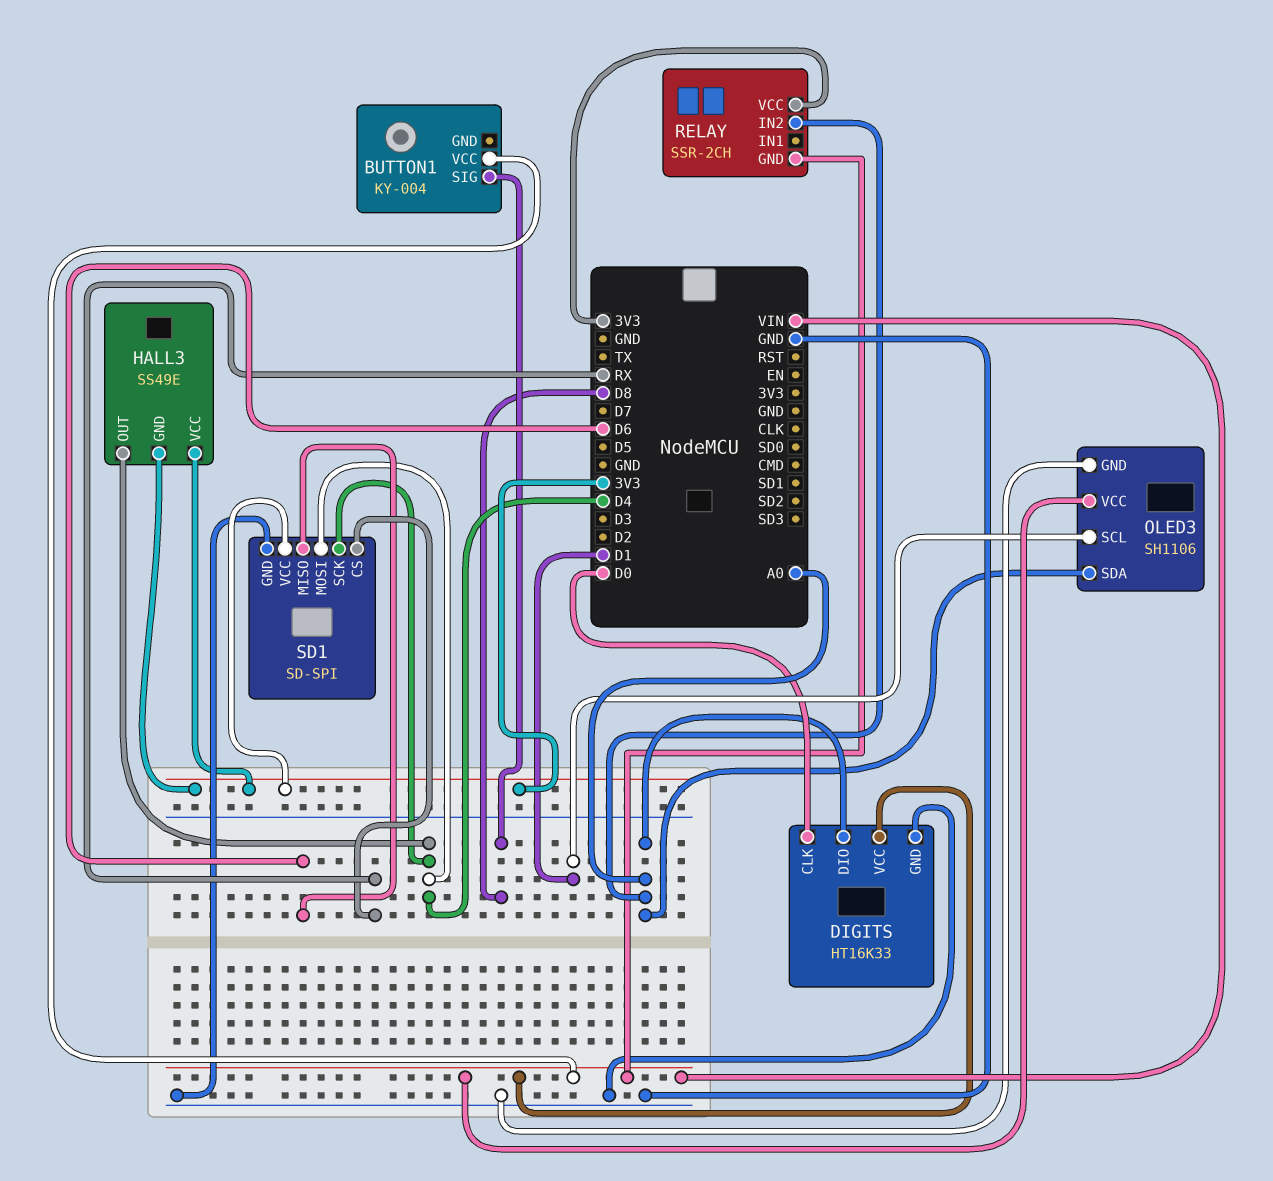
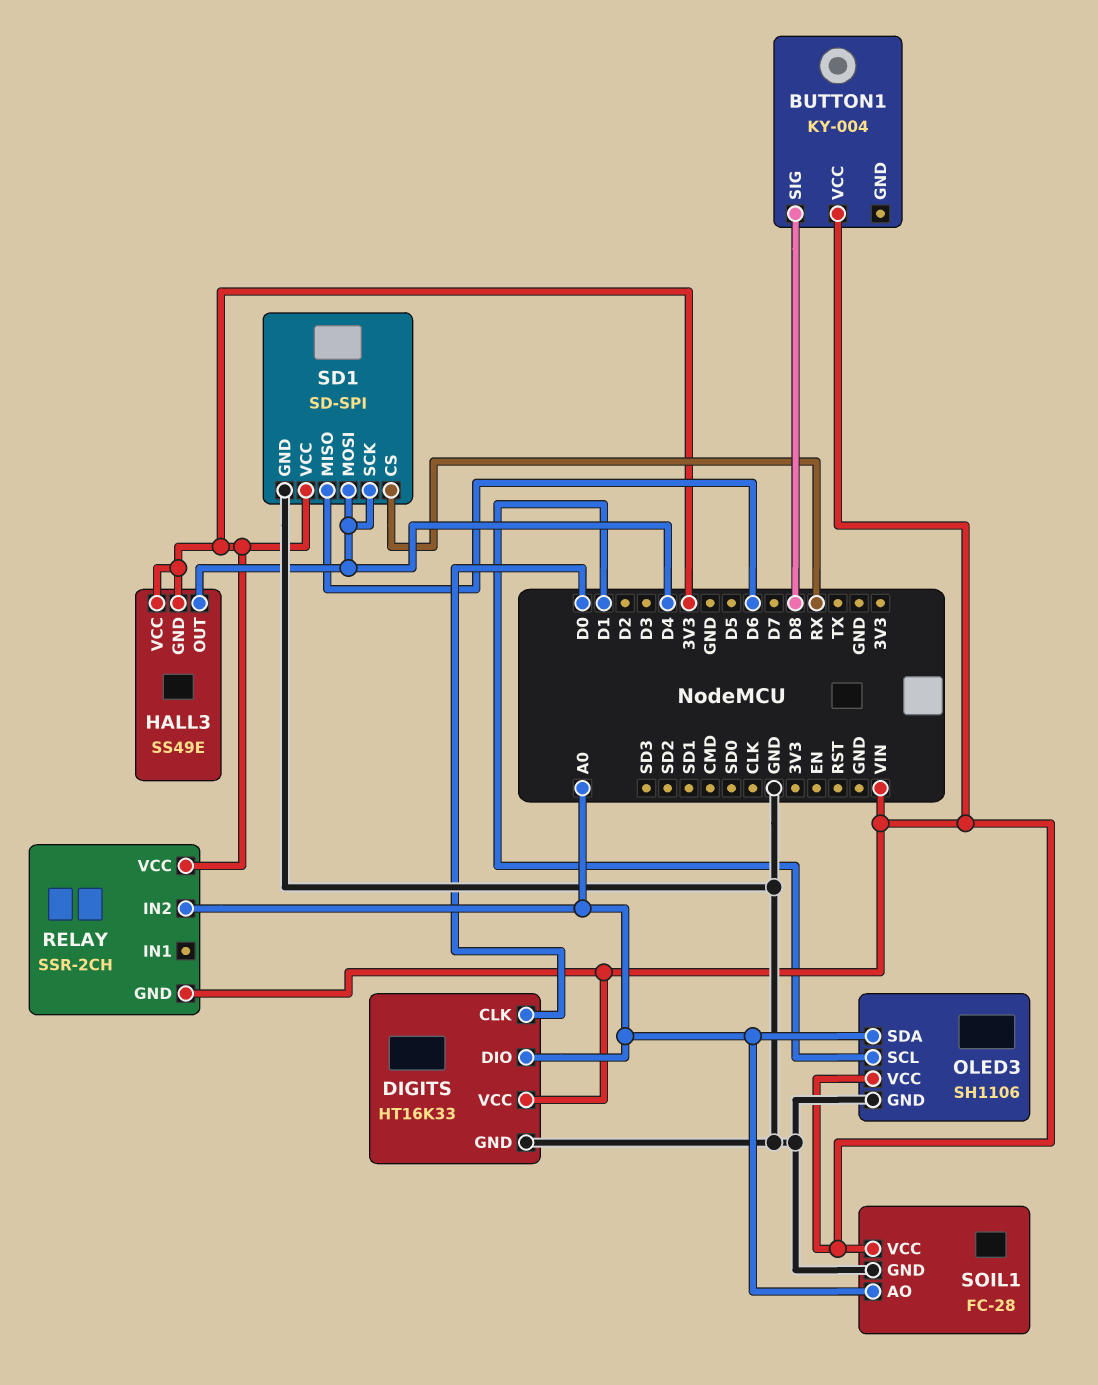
SOIL1: none -> FC-28
SOIL1 pin AO: none -> A0
SOIL1 pin GND: none -> GND
SOIL1 pin VCC: none -> VIN

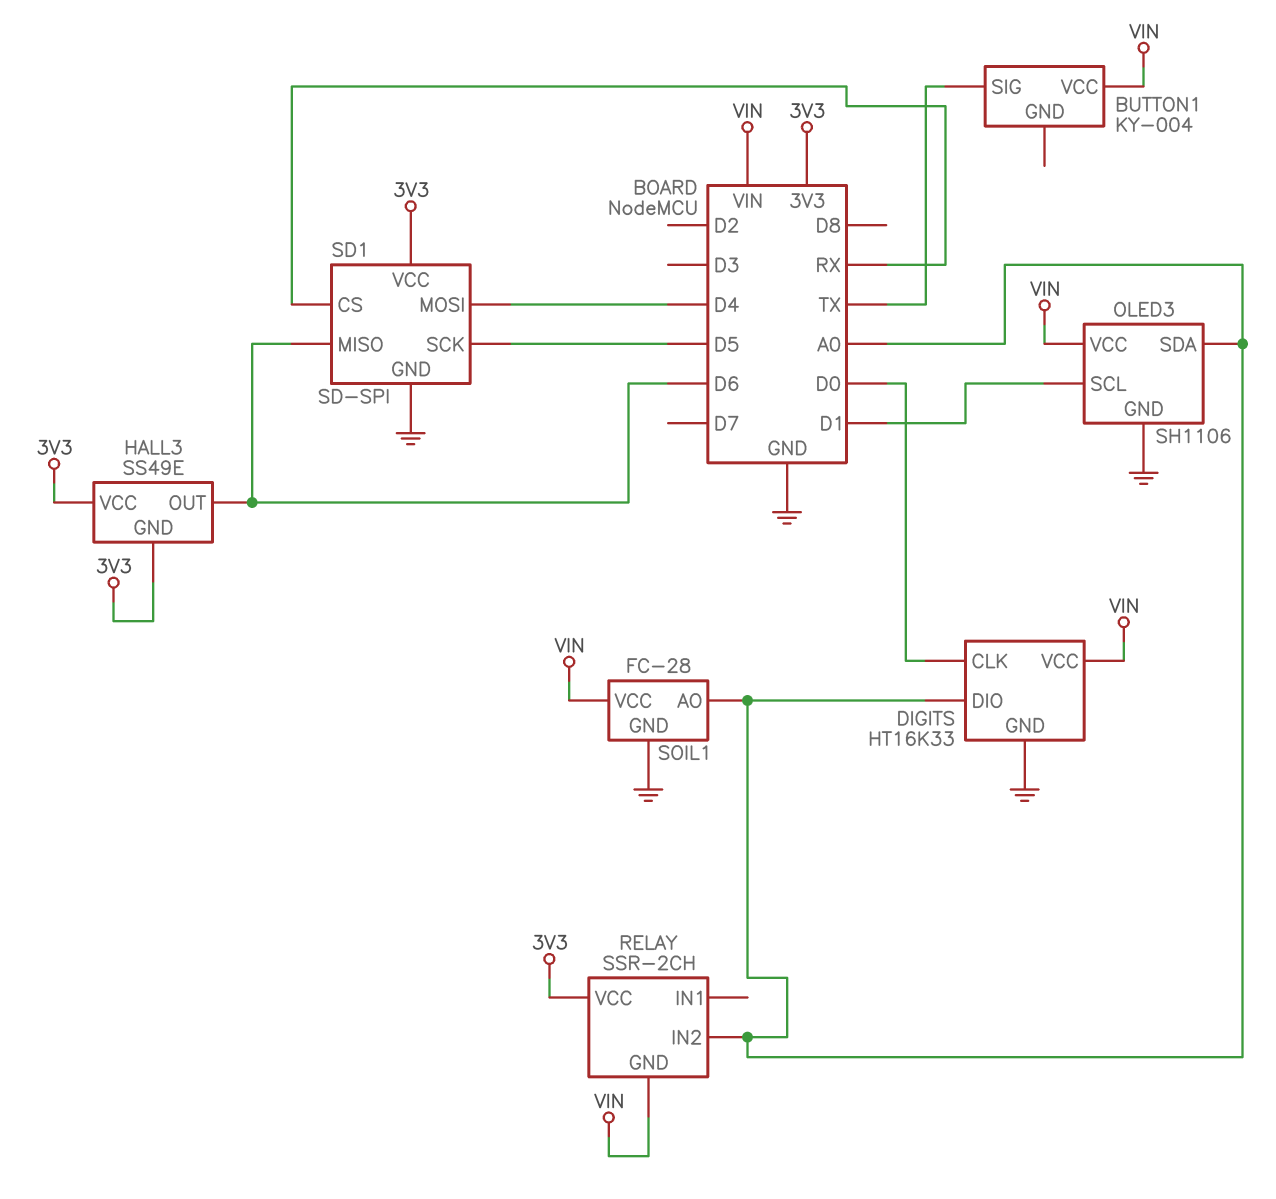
BUTTON1 pin SIG: D8 -> TX
HALL3 pin OUT: D4 -> D6
SD1 pin SCK: D4 -> D5

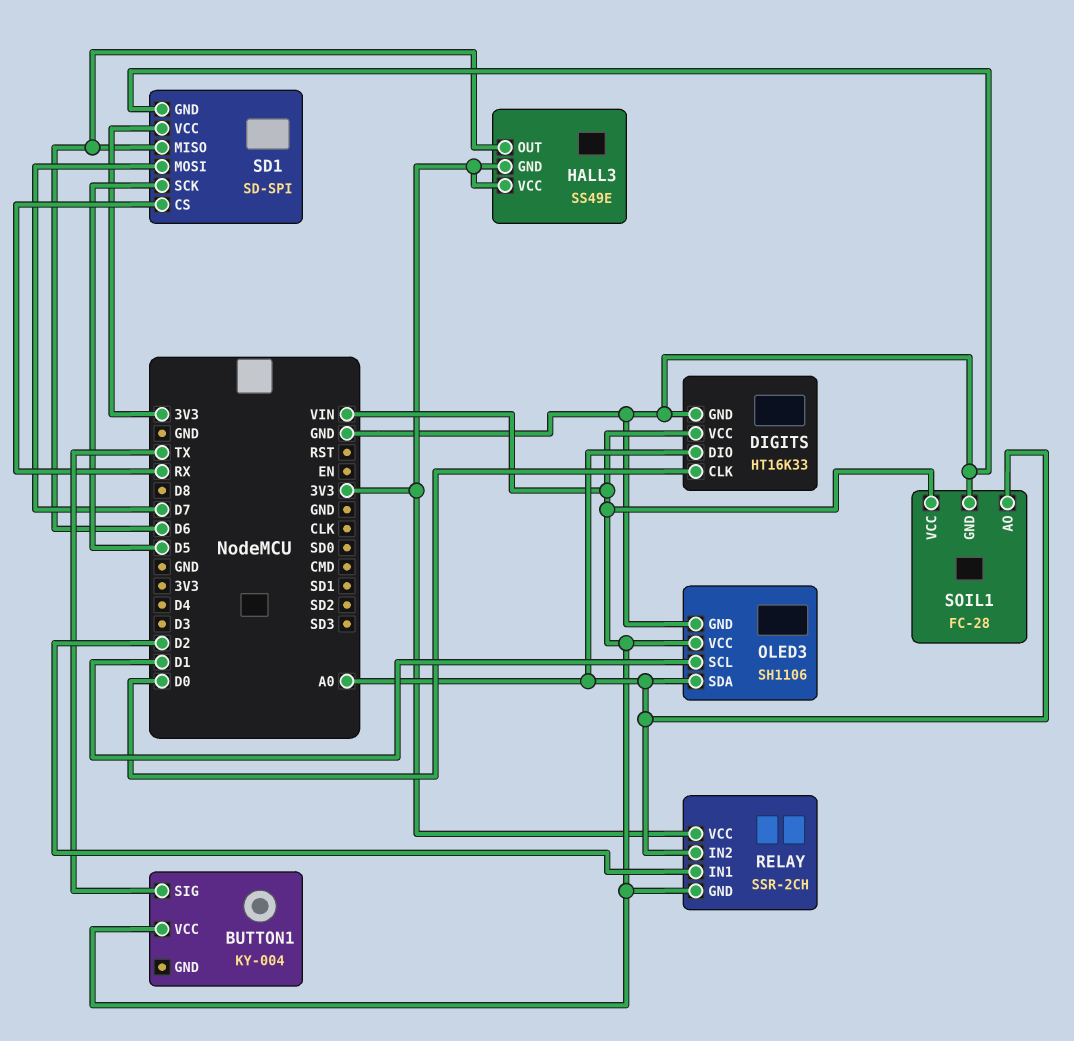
RELAY pin IN1: none -> D2
SD1 pin MOSI: D4 -> D7

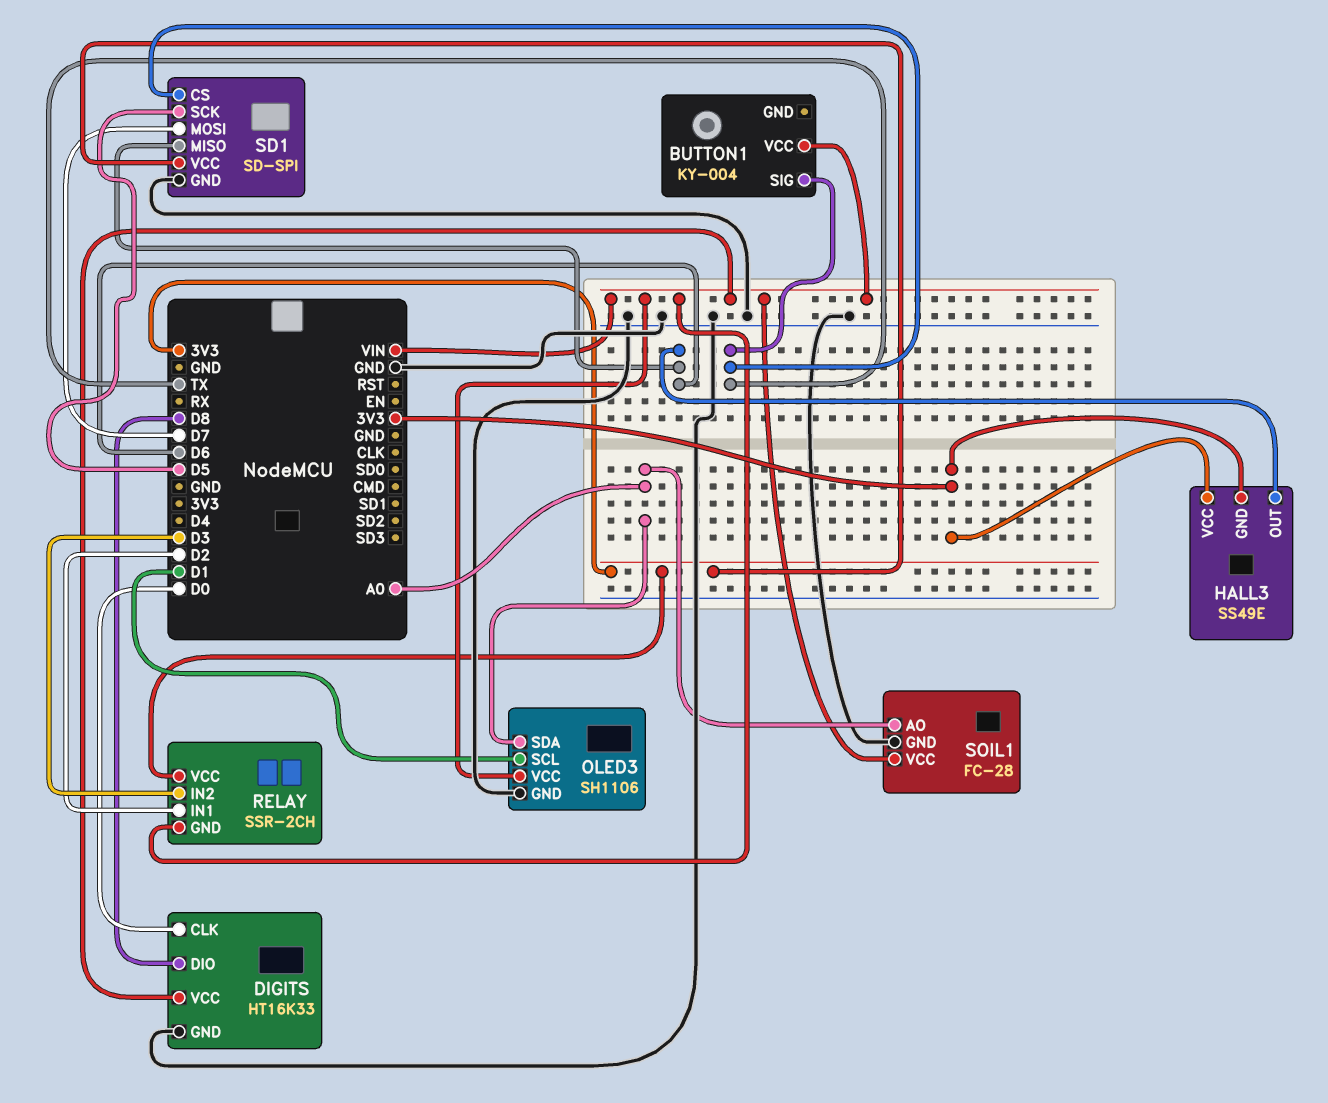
DIGITS pin DIO: A0 -> D8
RELAY pin IN2: A0 -> D3
SD1 pin CS: RX -> TX

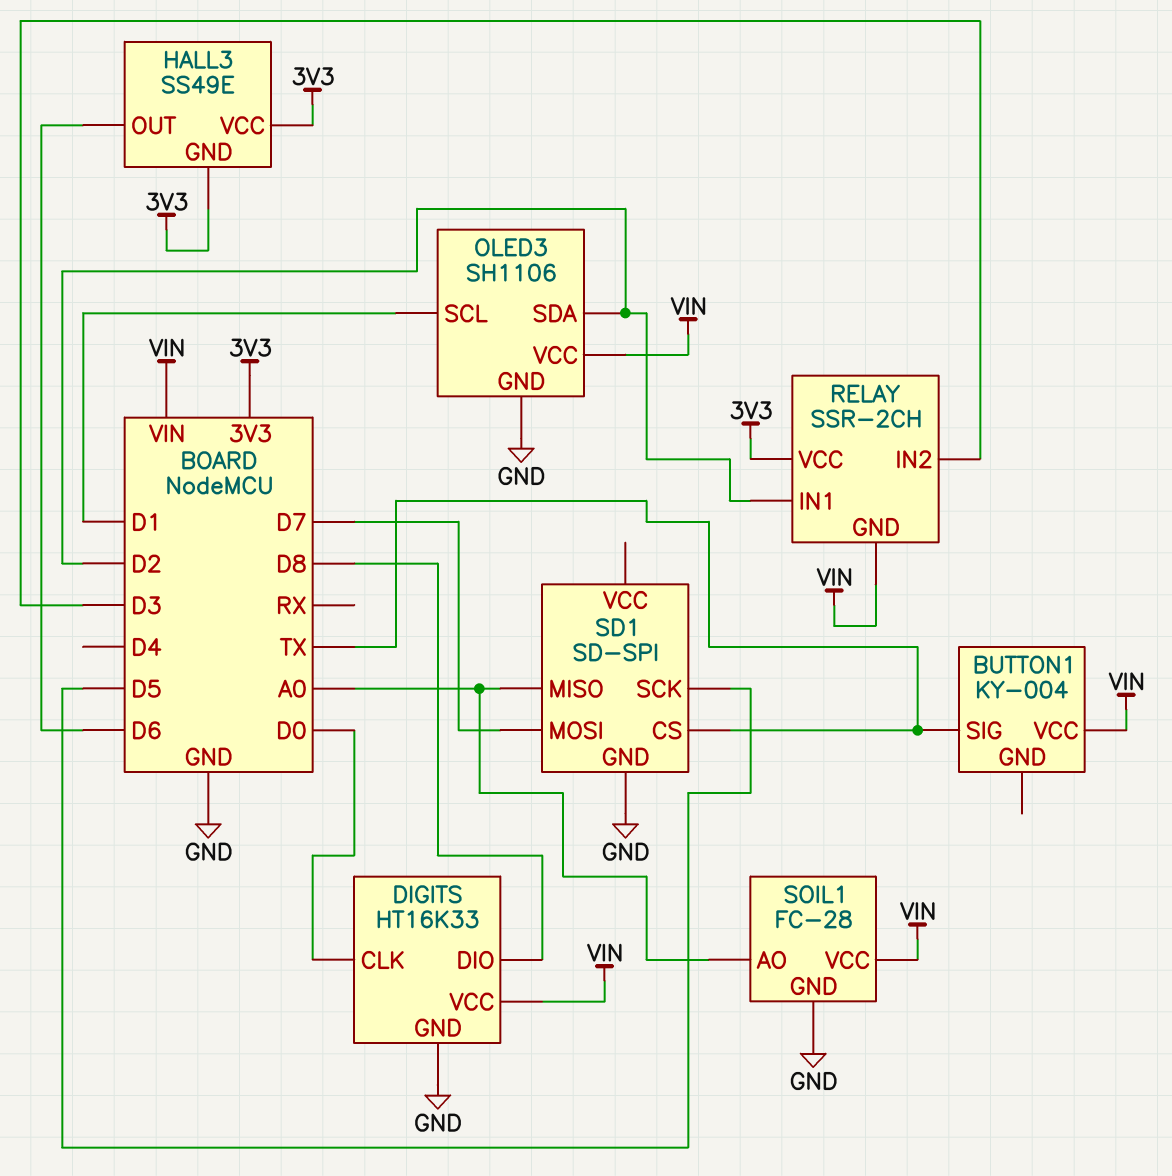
OLED3 pin SDA: A0 -> D2
SD1 pin MISO: D6 -> A0
SD1 pin VCC: 3V3 -> none

